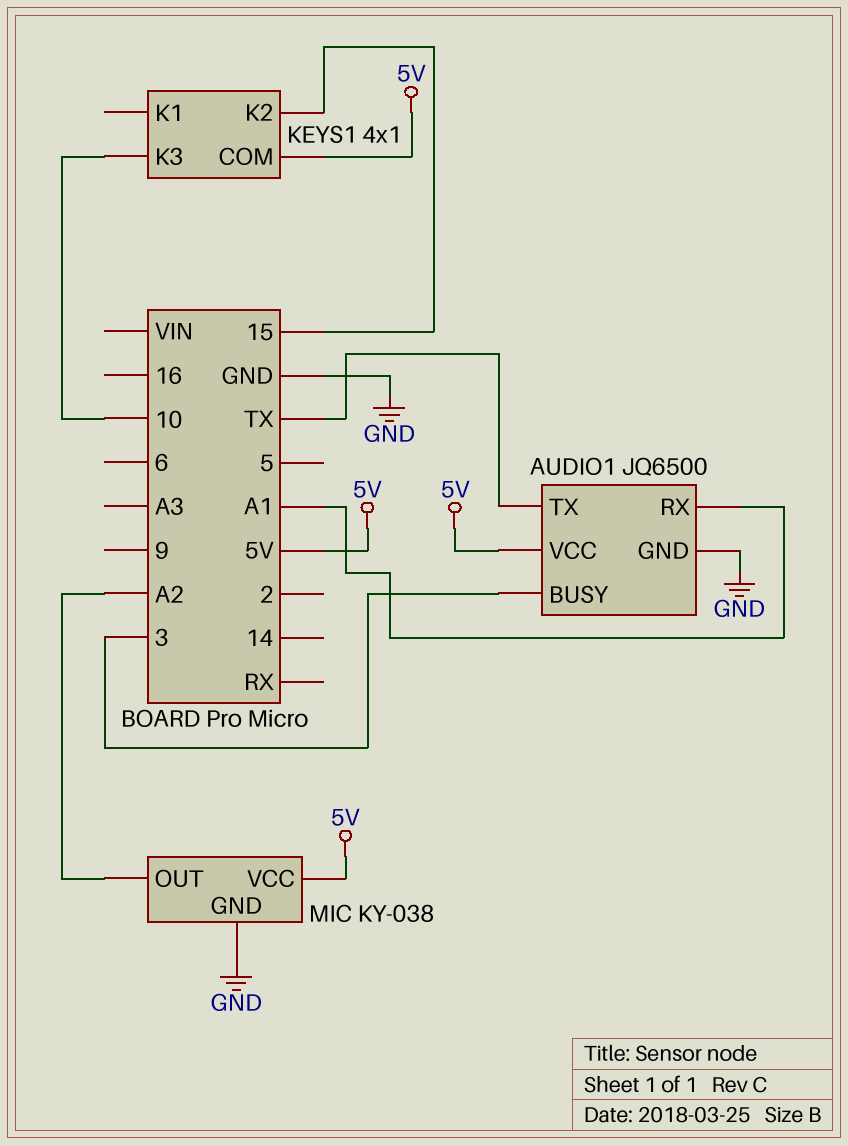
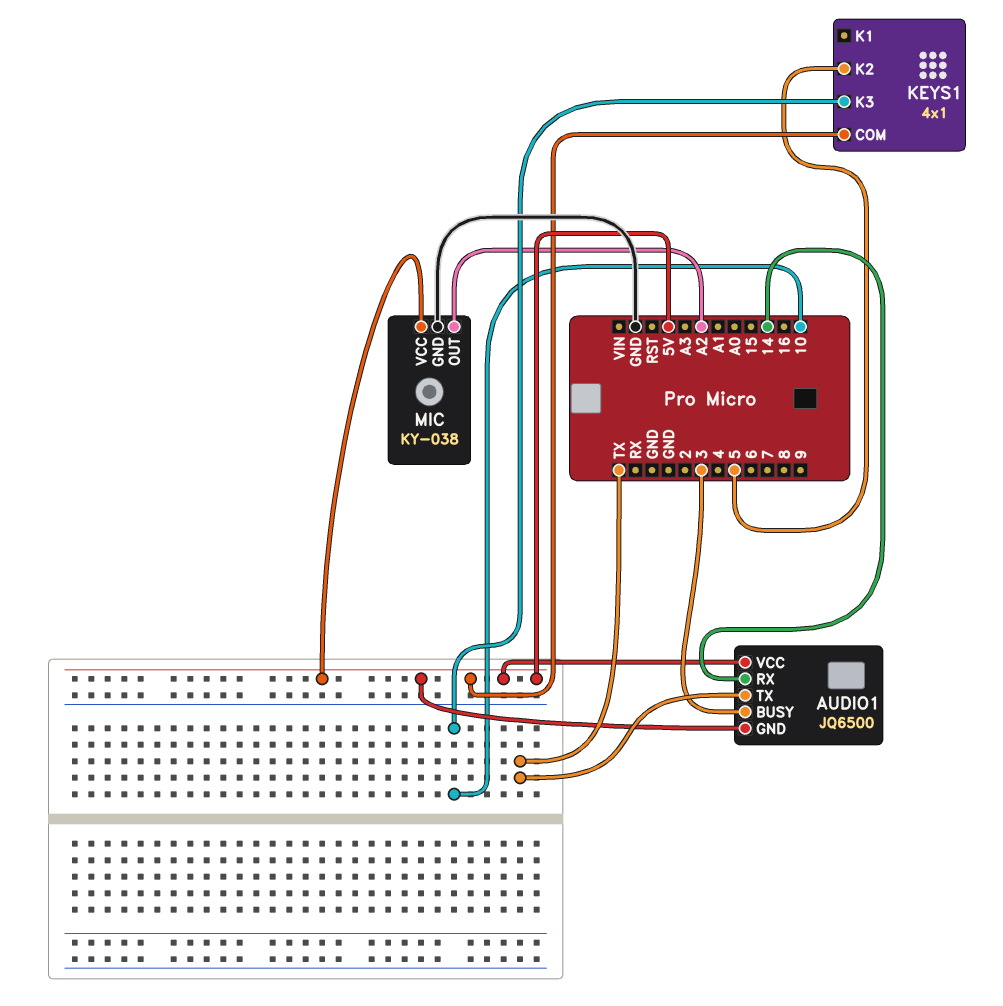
AUDIO1 pin GND: GND -> 5V
AUDIO1 pin RX: A1 -> 14
KEYS1 pin K2: 15 -> 5

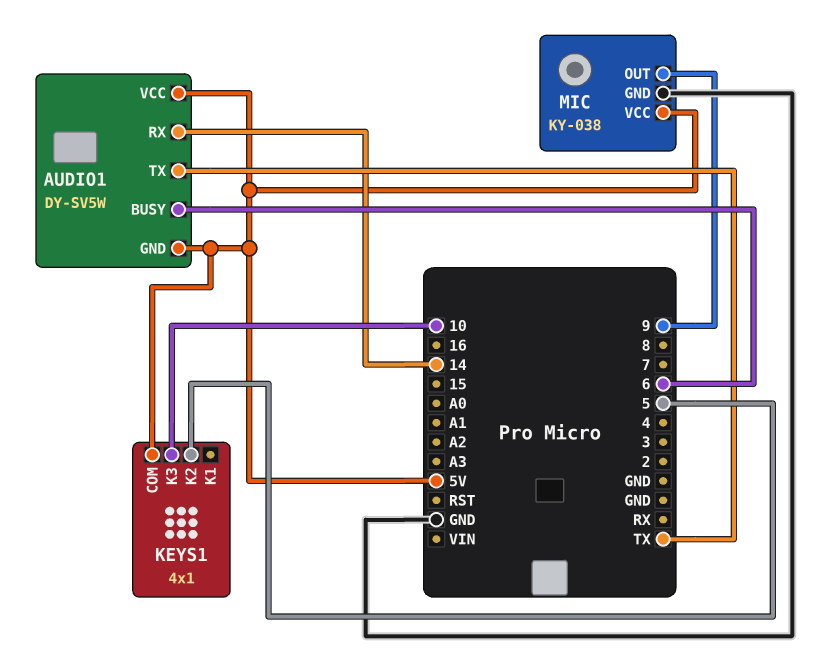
AUDIO1: JQ6500 -> DY-SV5W
AUDIO1 pin BUSY: 3 -> 6
MIC pin OUT: A2 -> 9

